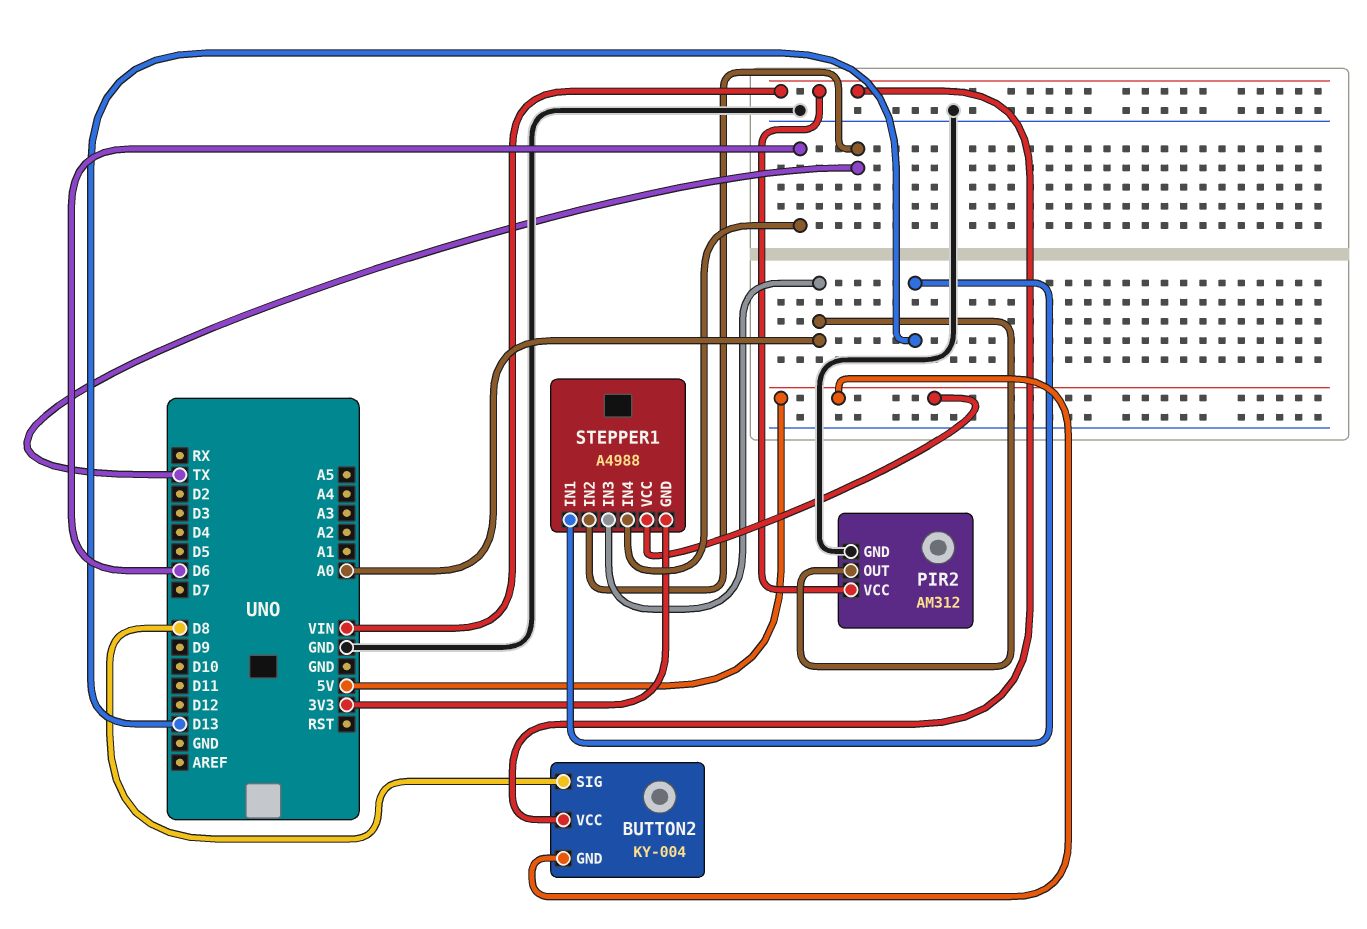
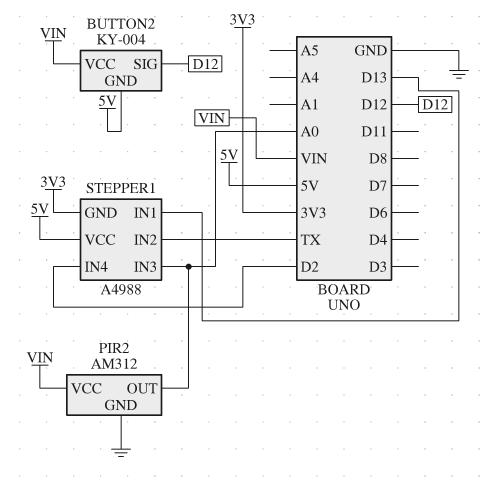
BUTTON2 pin SIG: D8 -> D12
STEPPER1 pin IN4: D6 -> D2

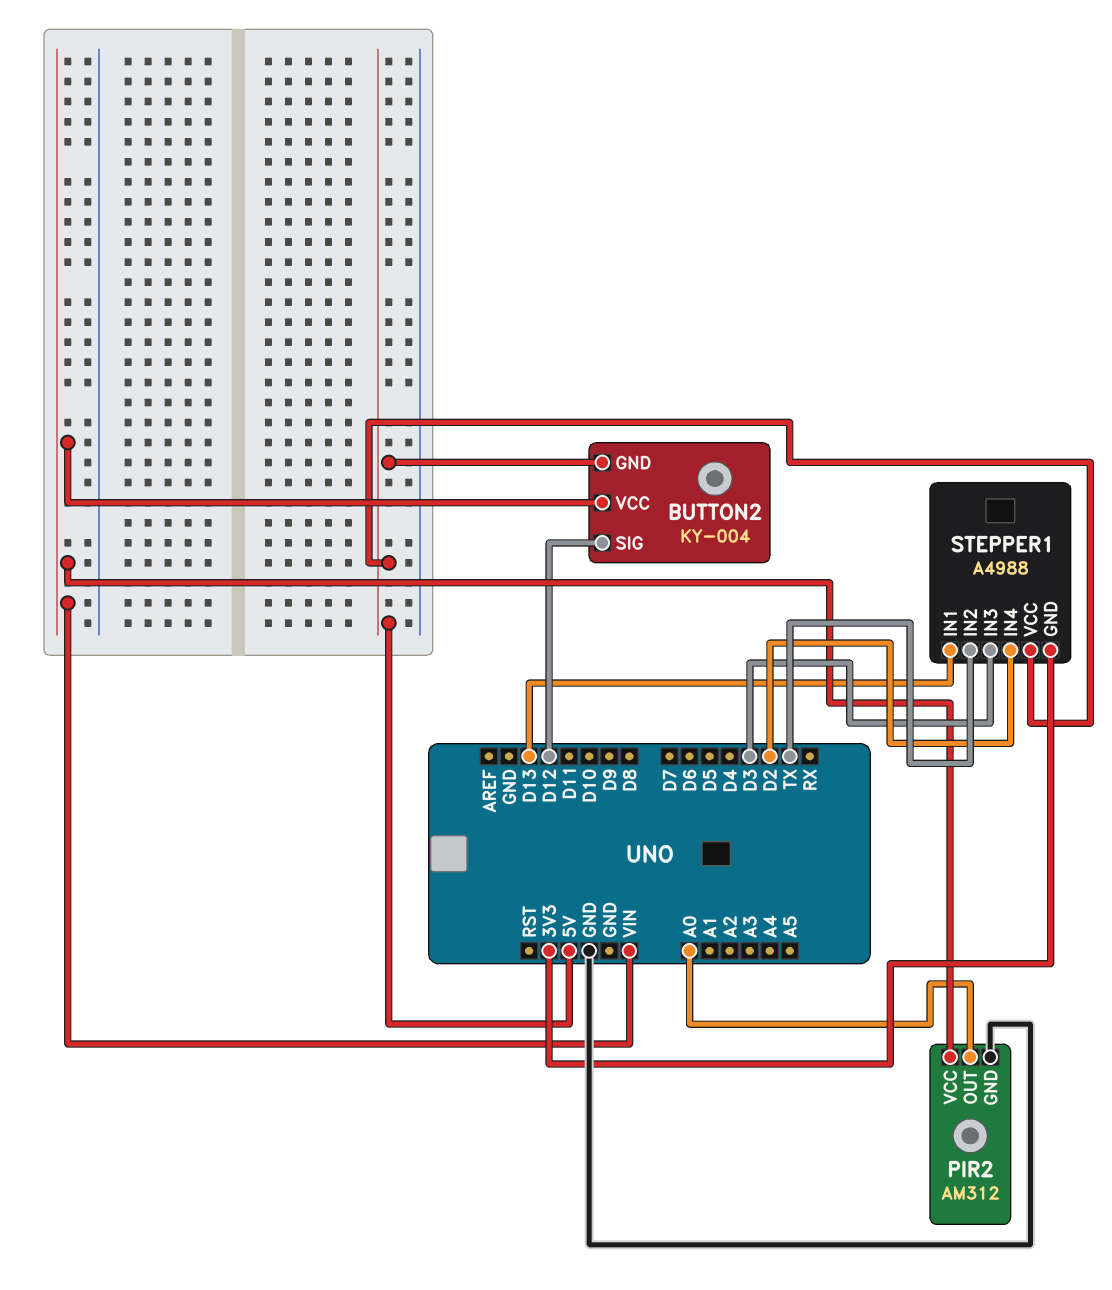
STEPPER1 pin IN3: A0 -> D3

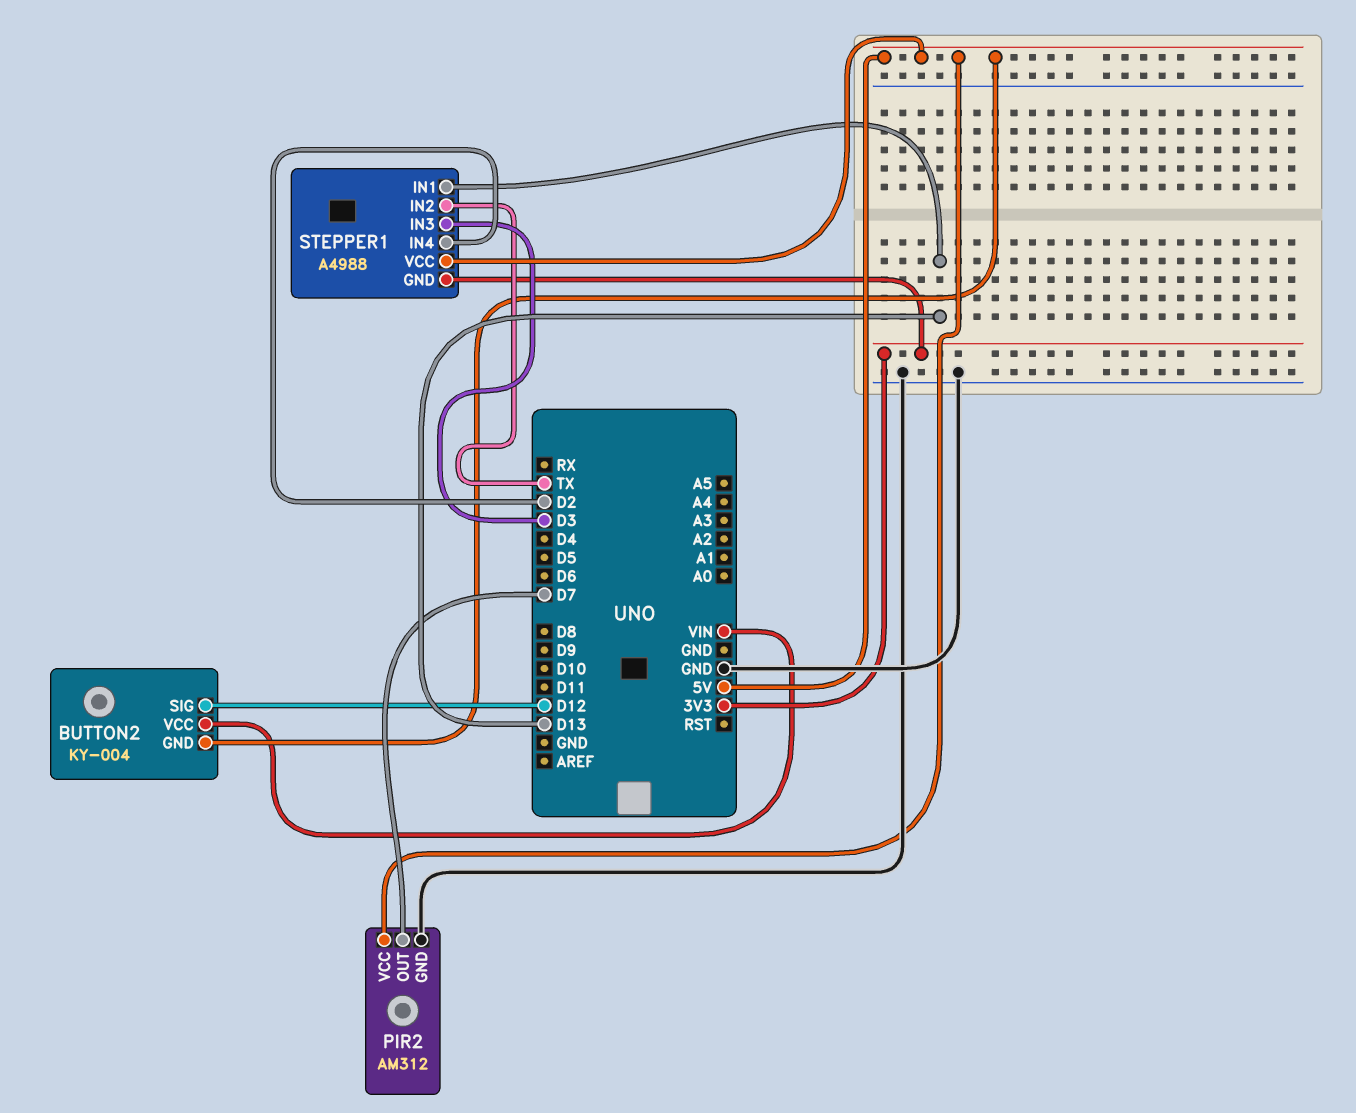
PIR2 pin OUT: A0 -> D7
PIR2 pin VCC: VIN -> 5V

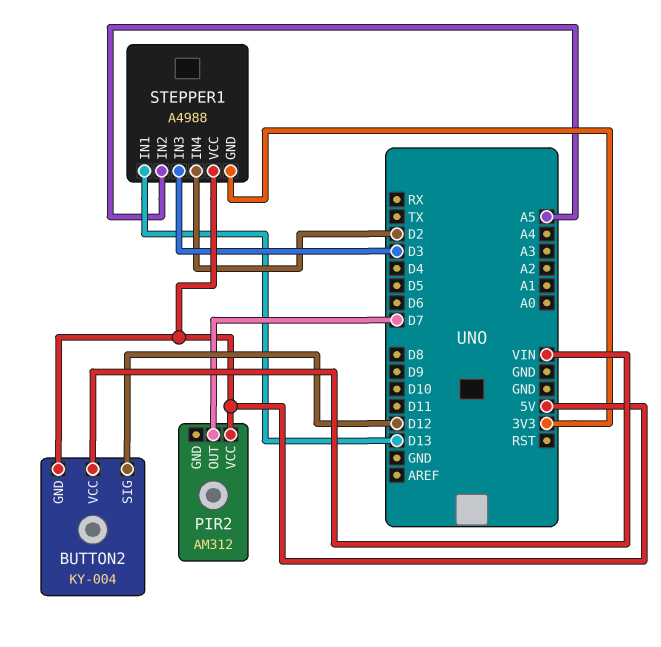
PIR2 pin GND: GND -> none
STEPPER1 pin IN2: TX -> A5

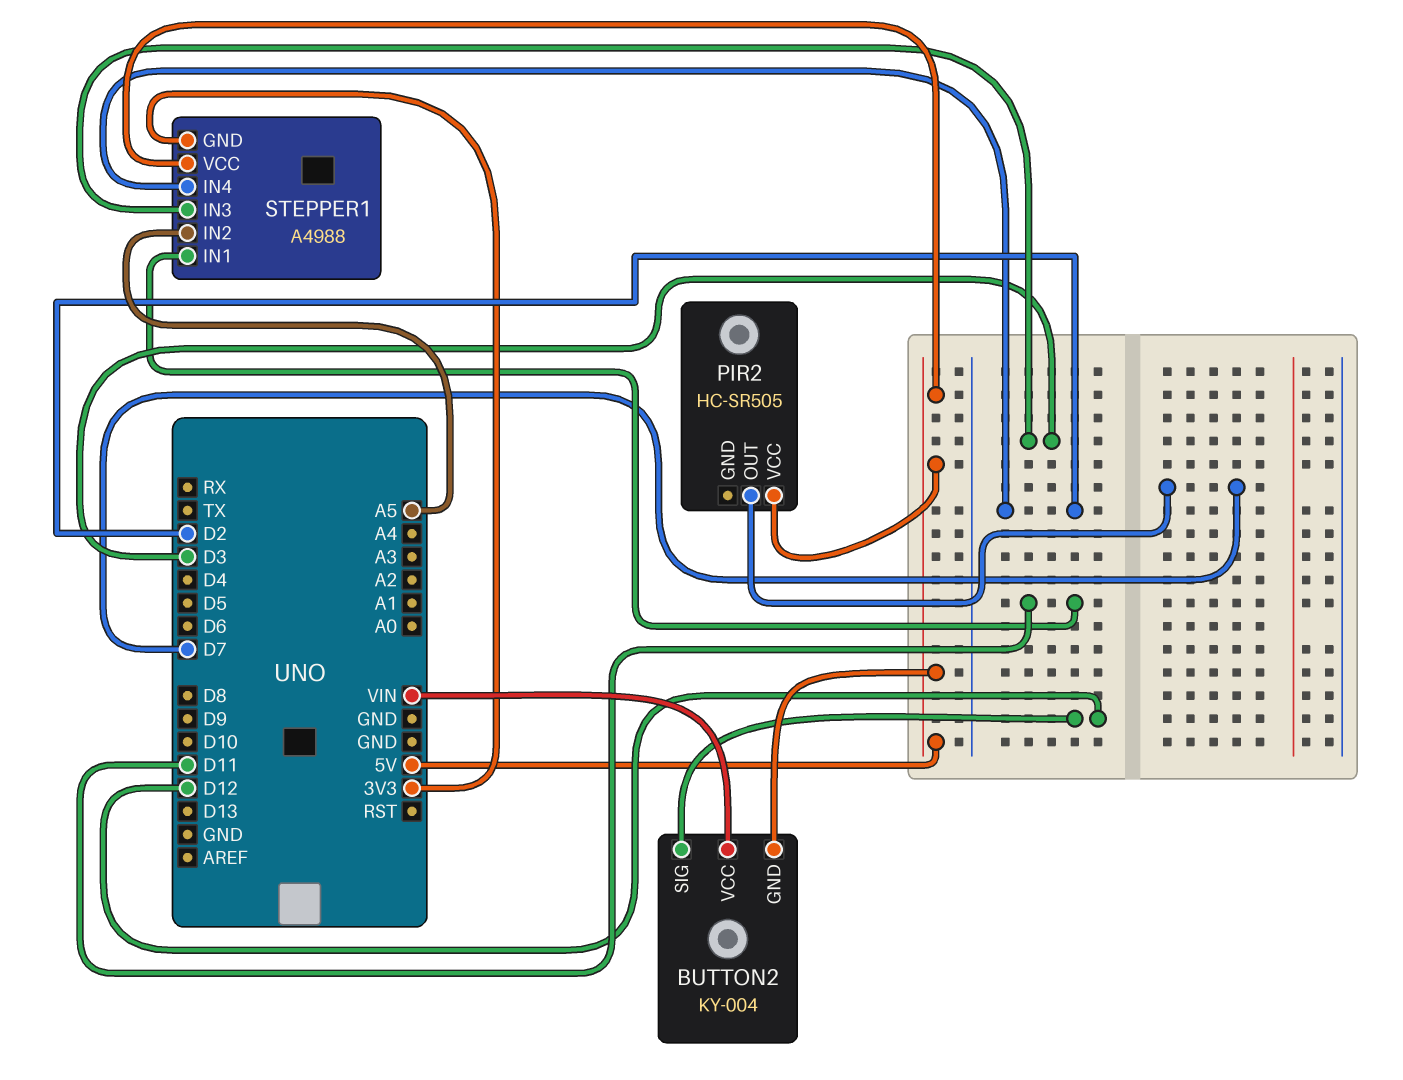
PIR2: AM312 -> HC-SR505
STEPPER1 pin IN1: D13 -> D11

